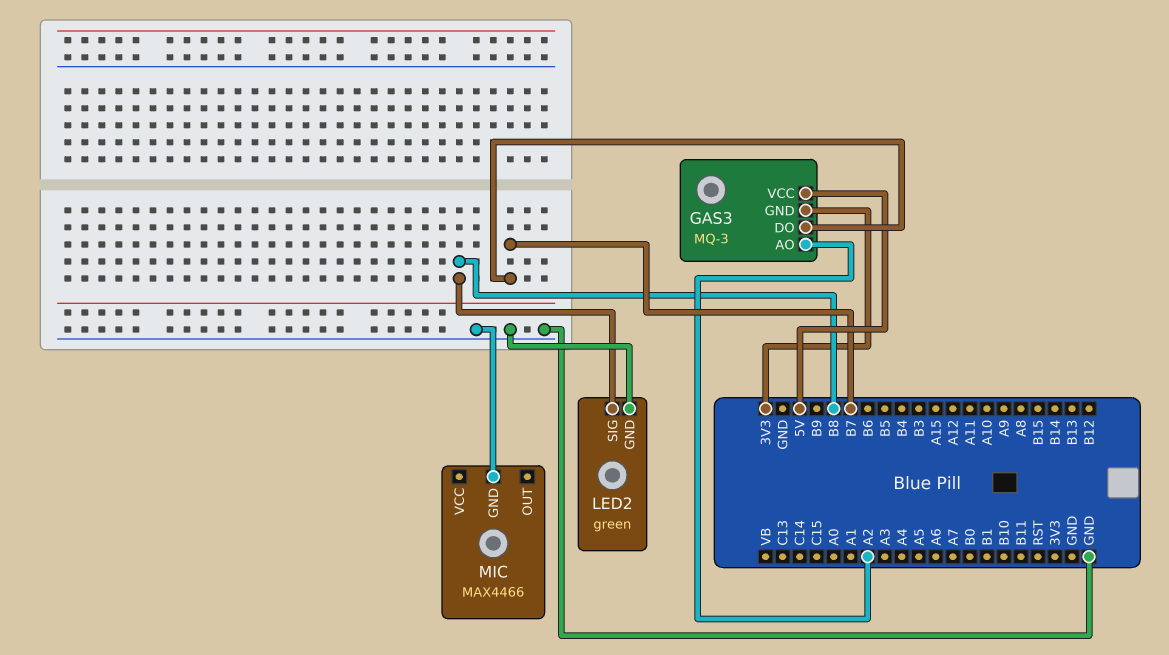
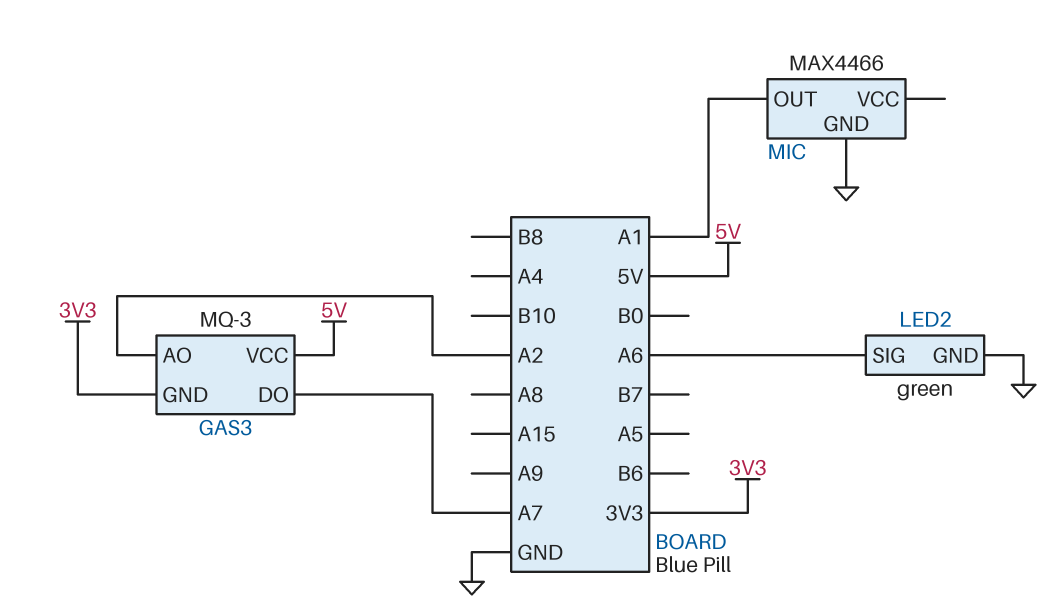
GAS3 pin DO: B7 -> A7
LED2 pin SIG: B8 -> A6
MIC pin OUT: none -> A1

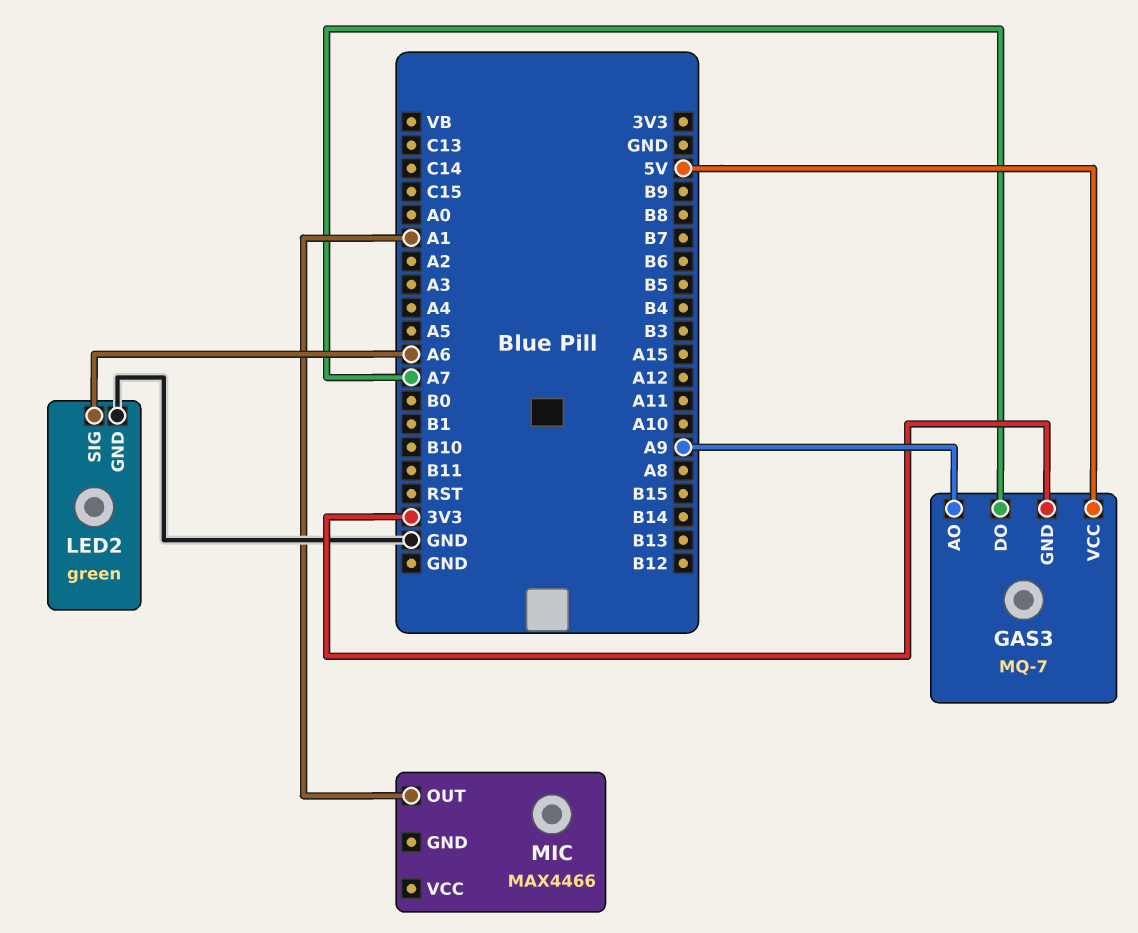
GAS3: MQ-3 -> MQ-7
GAS3 pin AO: A2 -> A9
MIC pin GND: GND -> none

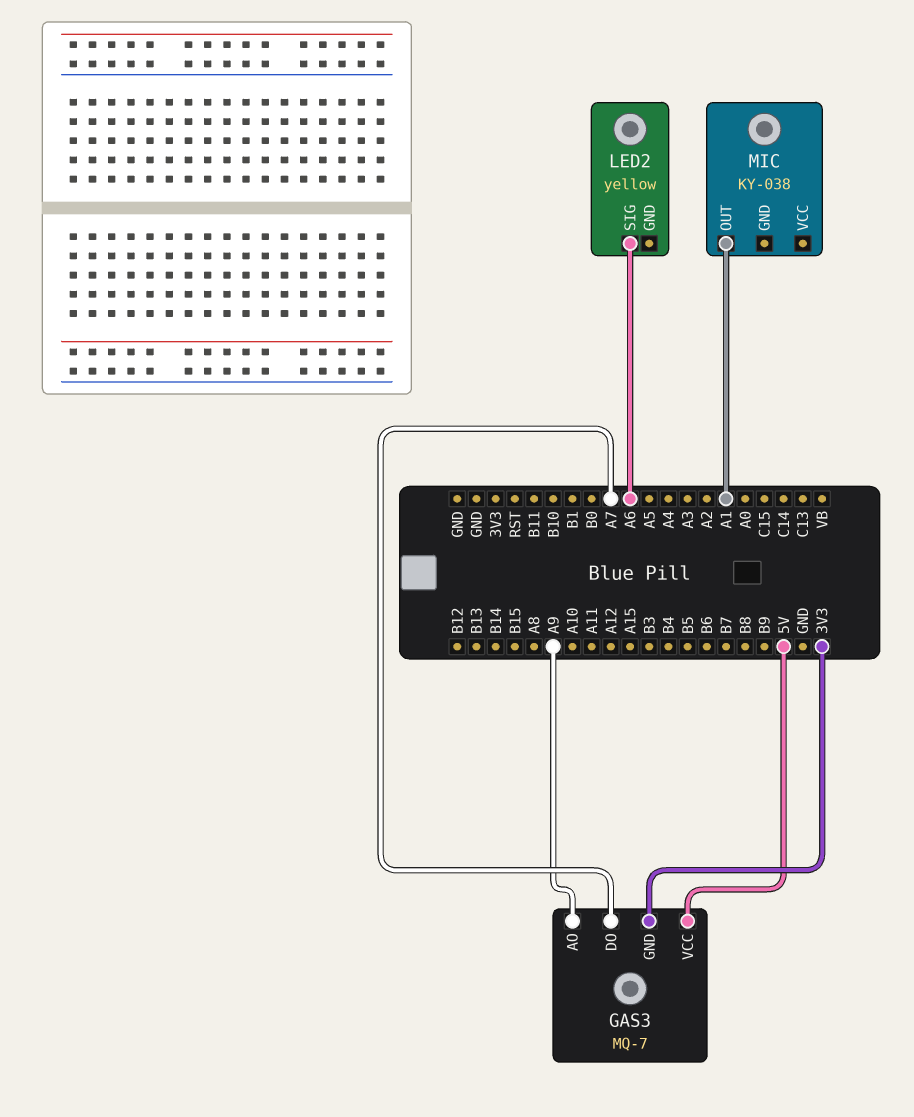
LED2: green -> yellow
LED2 pin GND: GND -> none
MIC: MAX4466 -> KY-038

